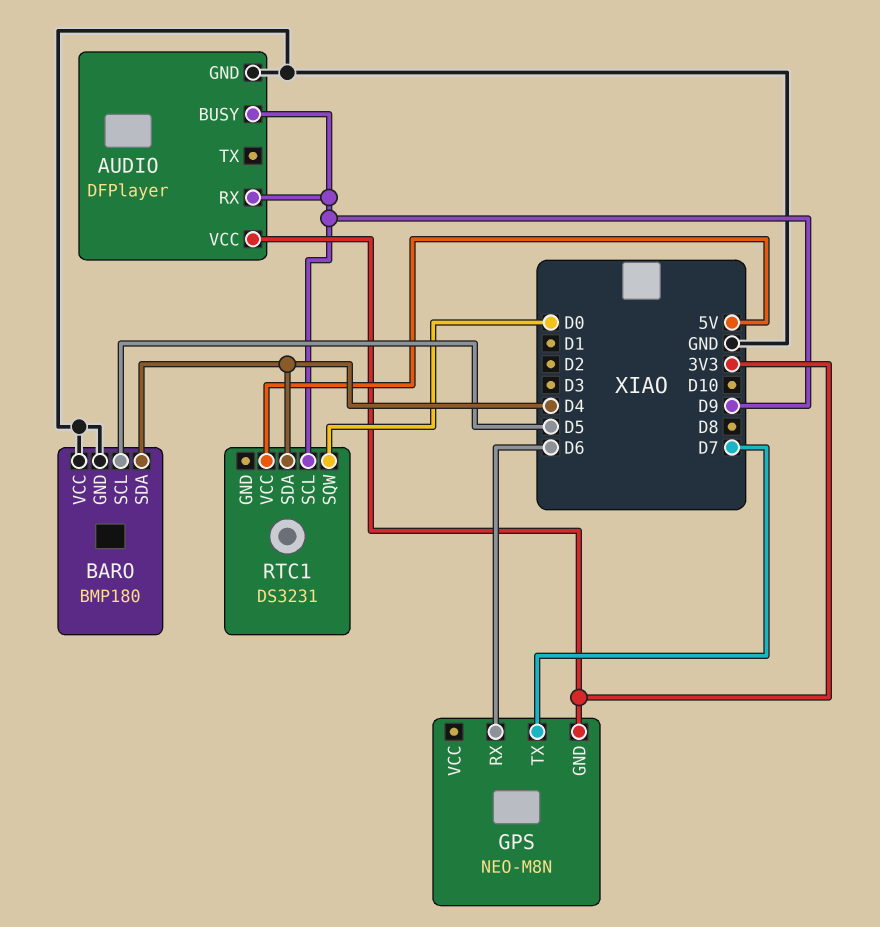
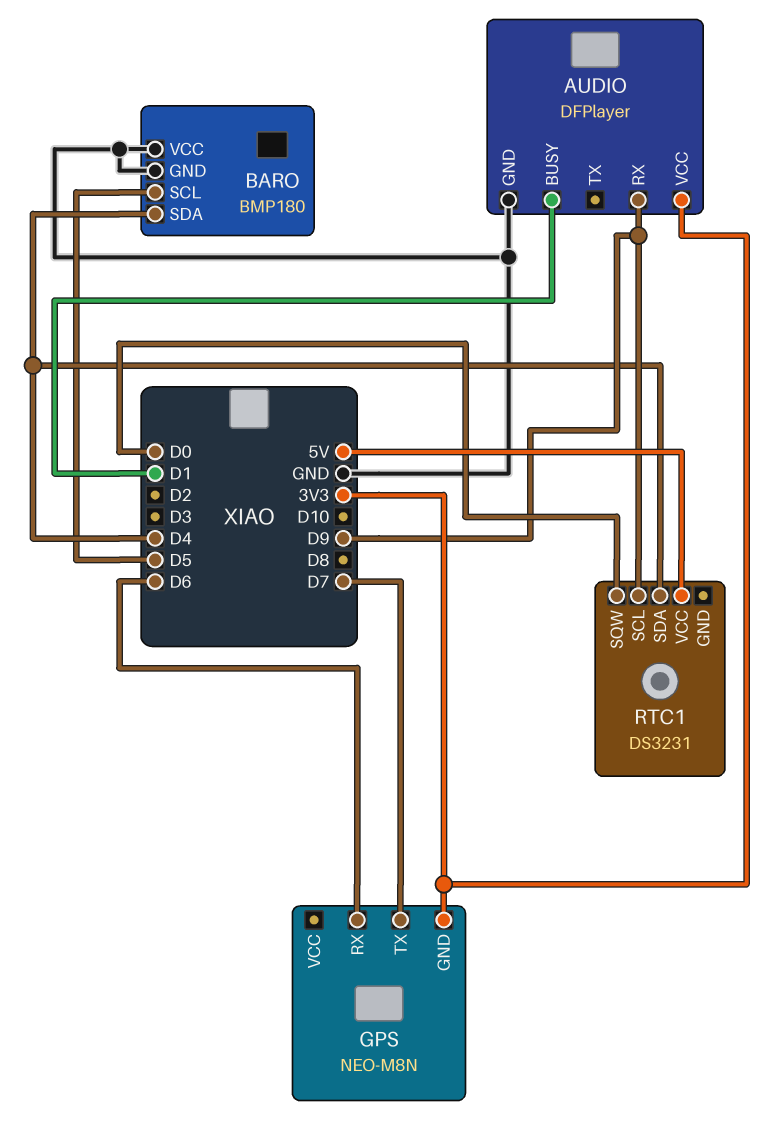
AUDIO pin BUSY: D9 -> D1

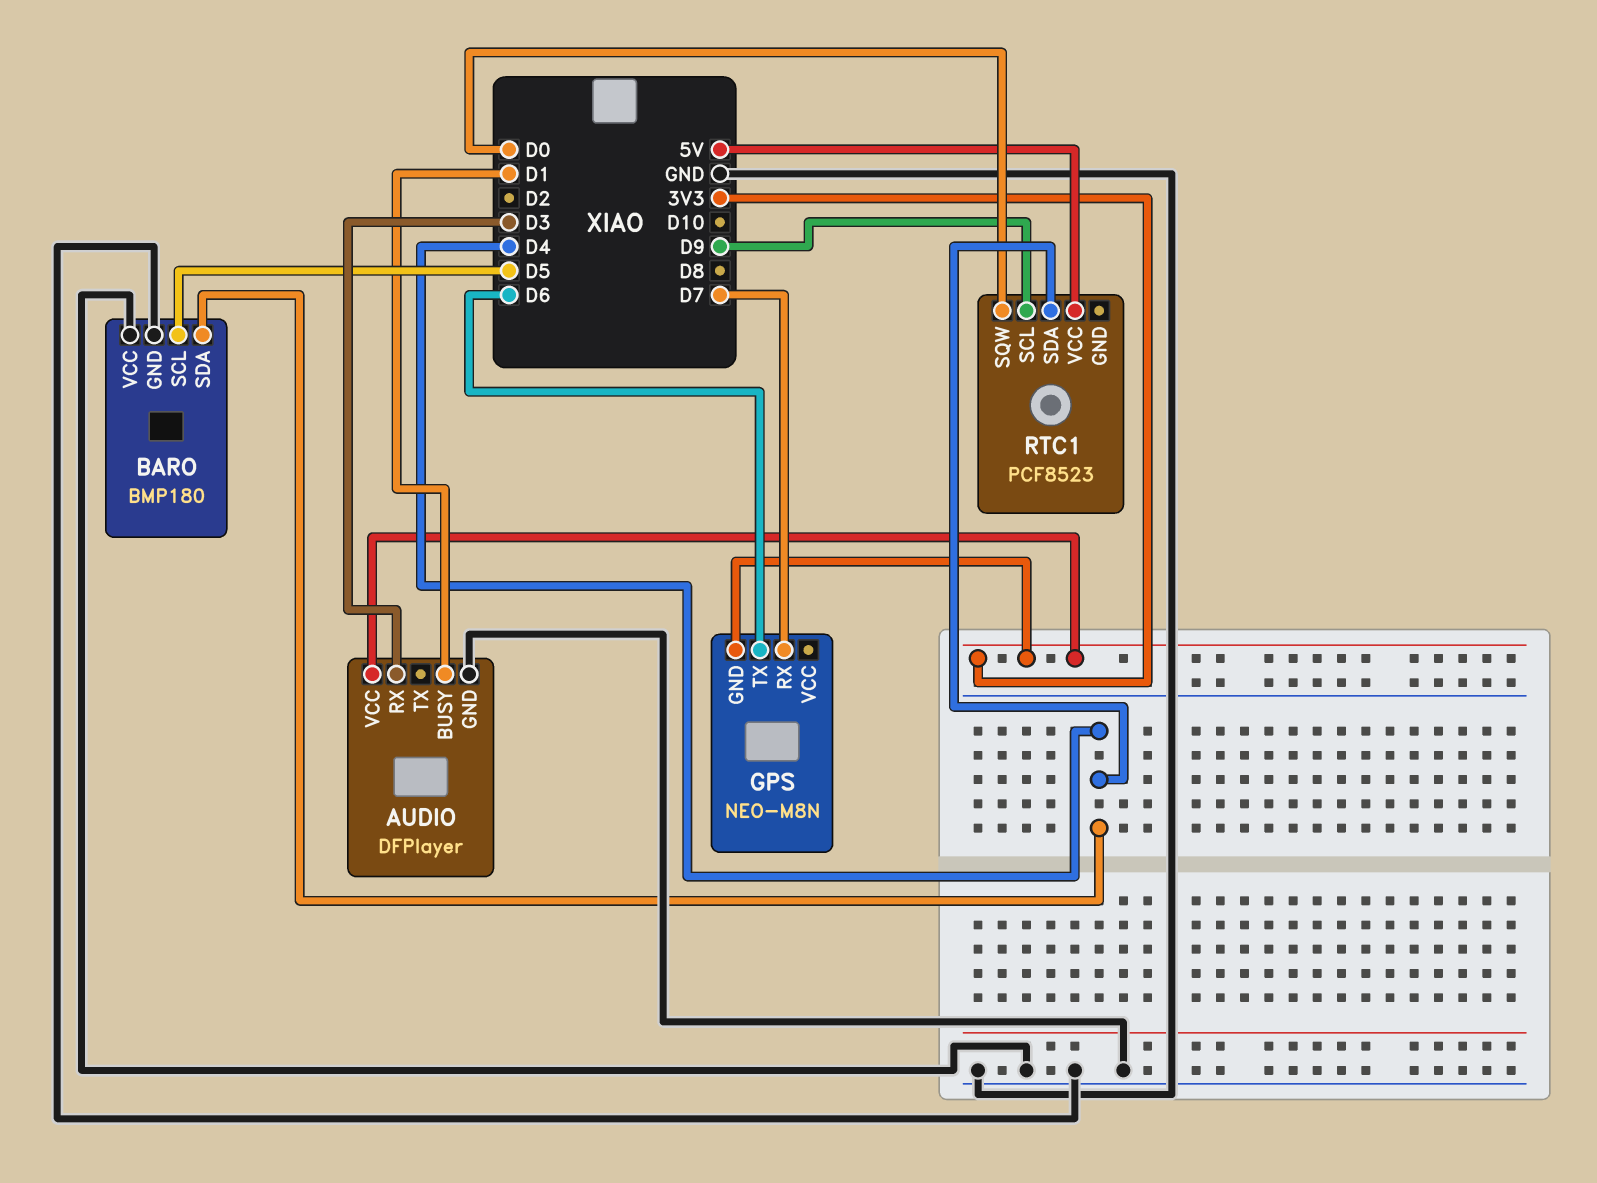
AUDIO pin RX: D9 -> D3
GPS pin RX: D6 -> D7
GPS pin TX: D7 -> D6
RTC1: DS3231 -> PCF8523

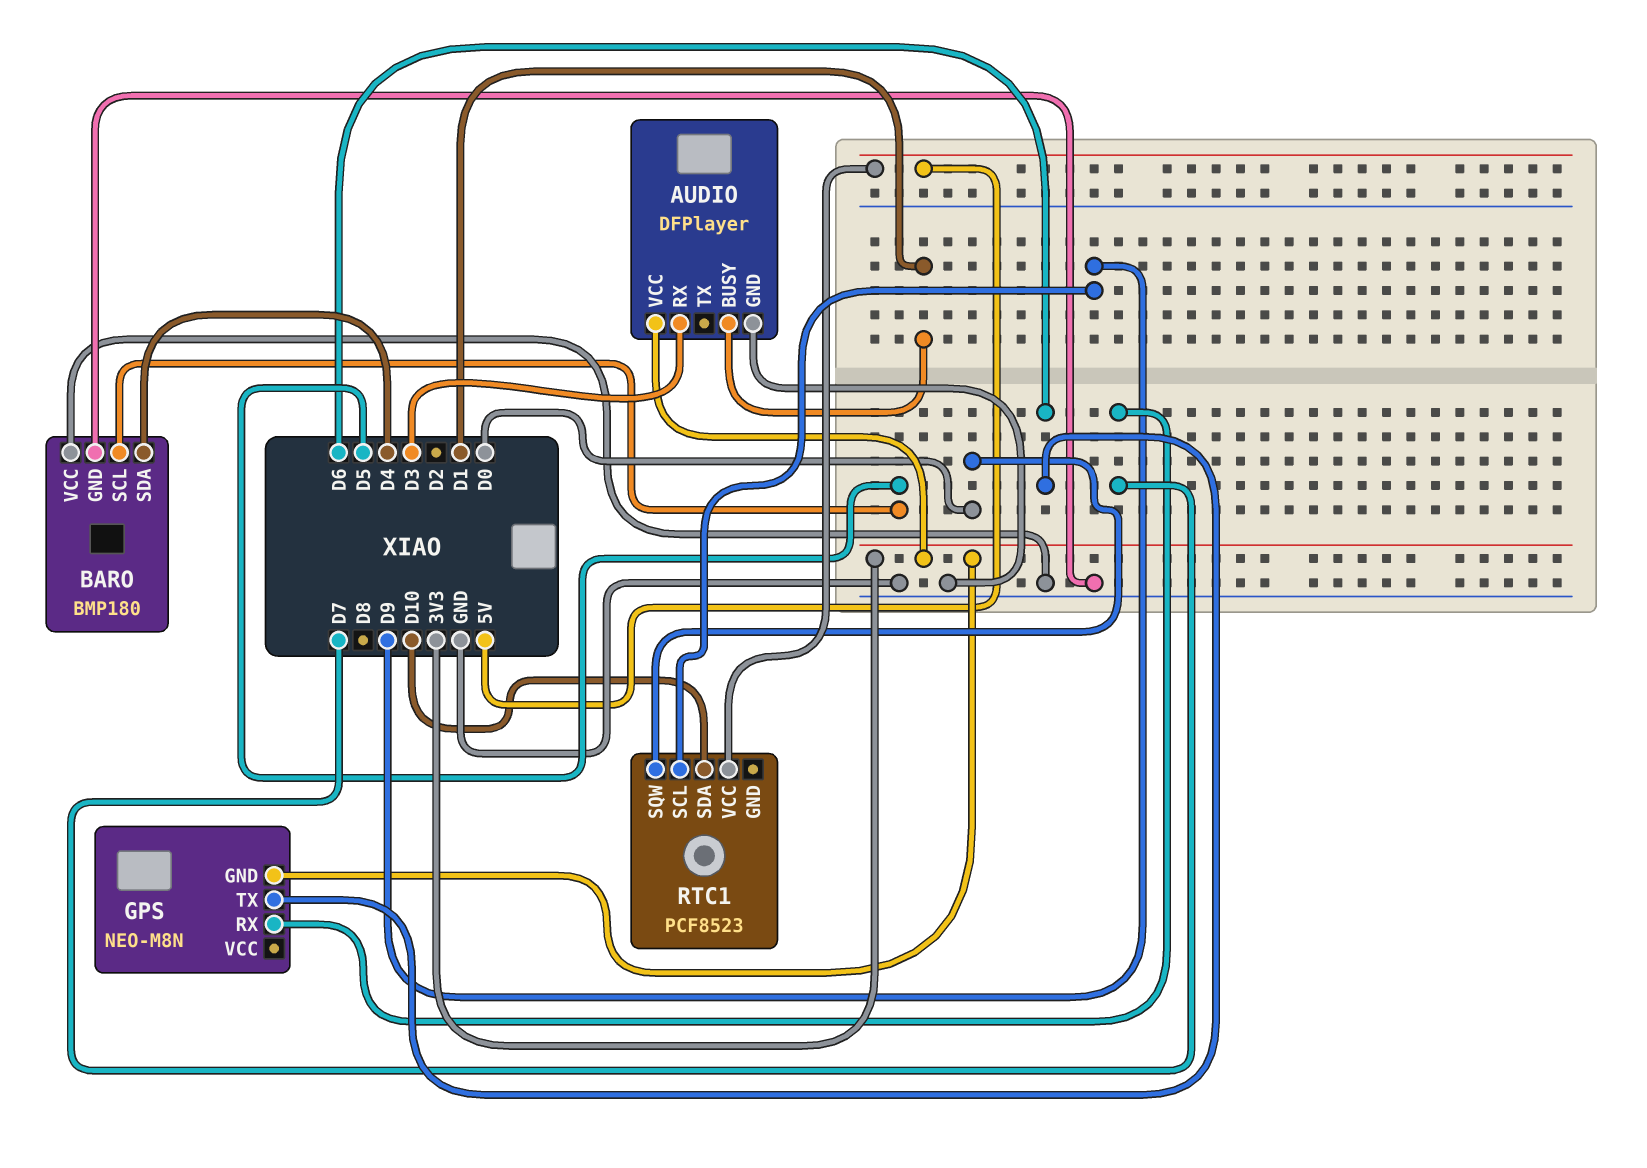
RTC1 pin SDA: D4 -> D10

